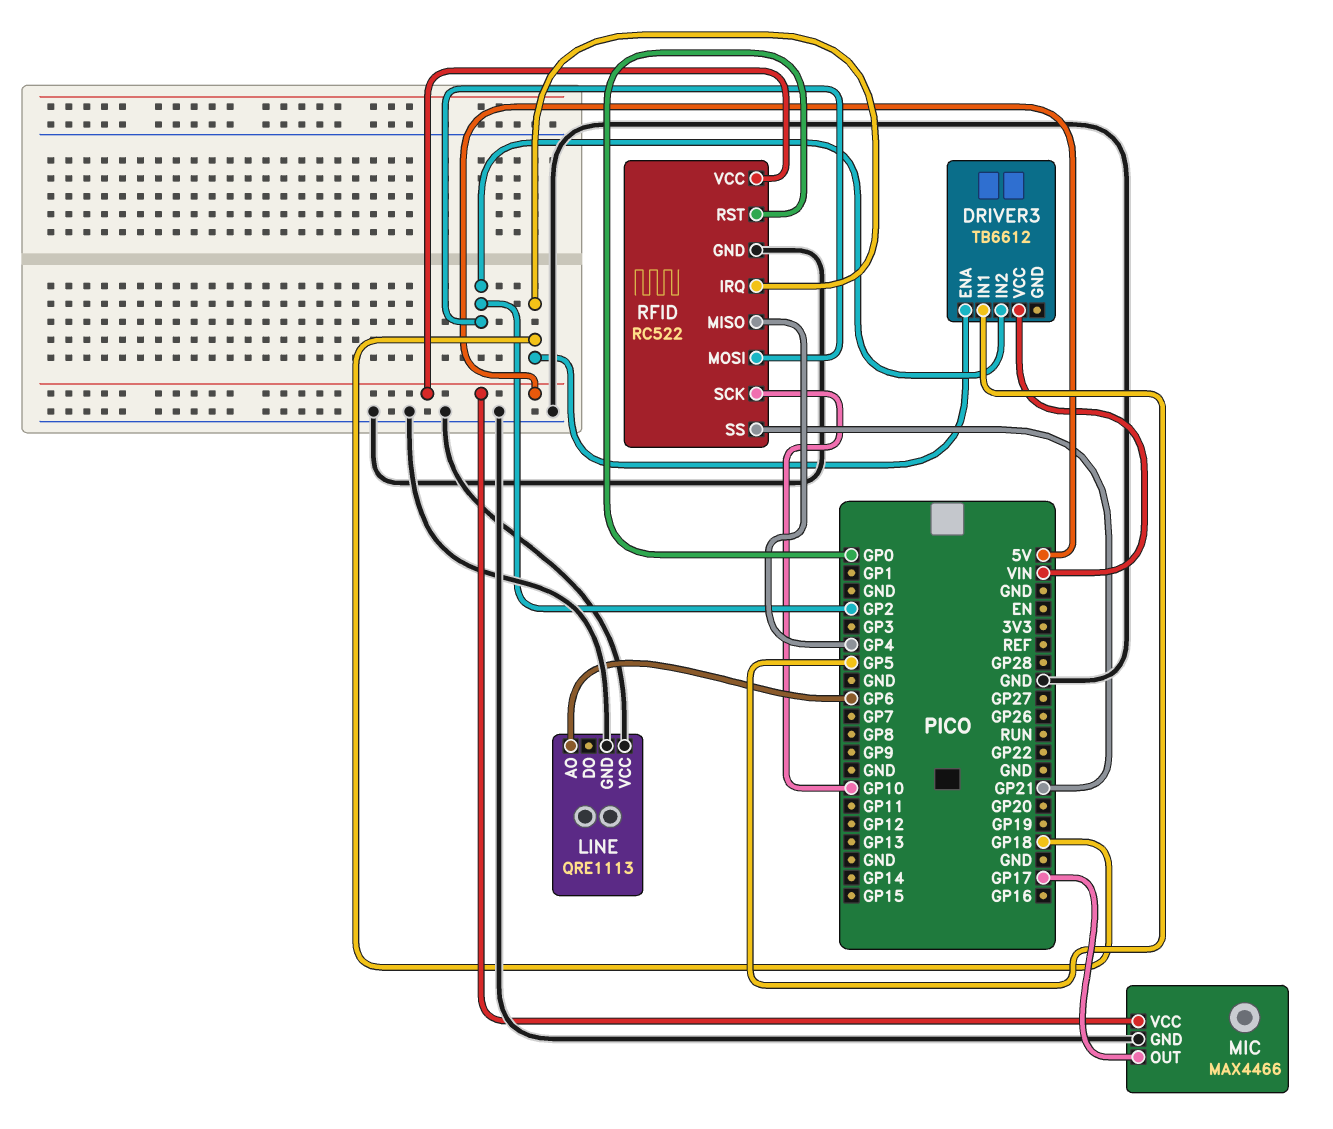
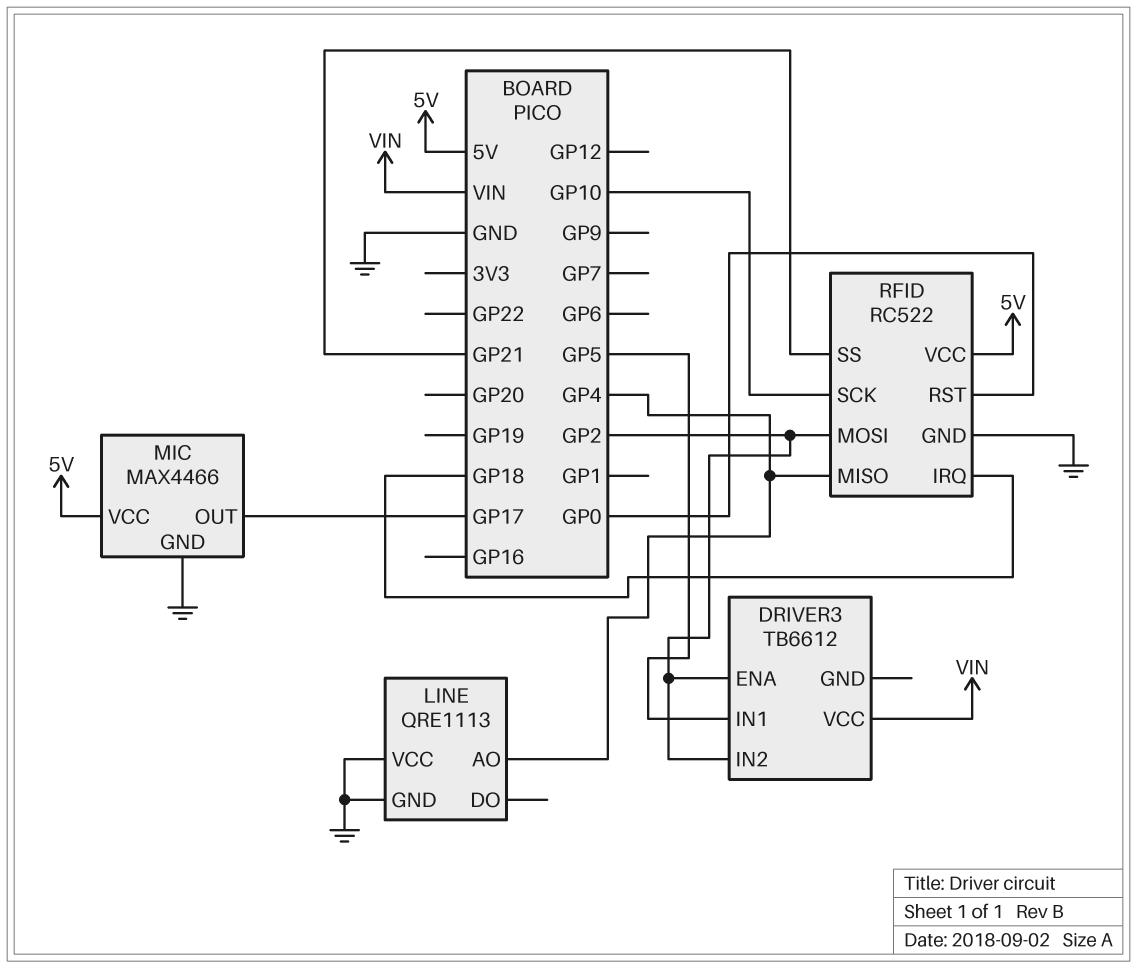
DRIVER3 pin ENA: GP18 -> GP2
LINE pin AO: GP6 -> GP4

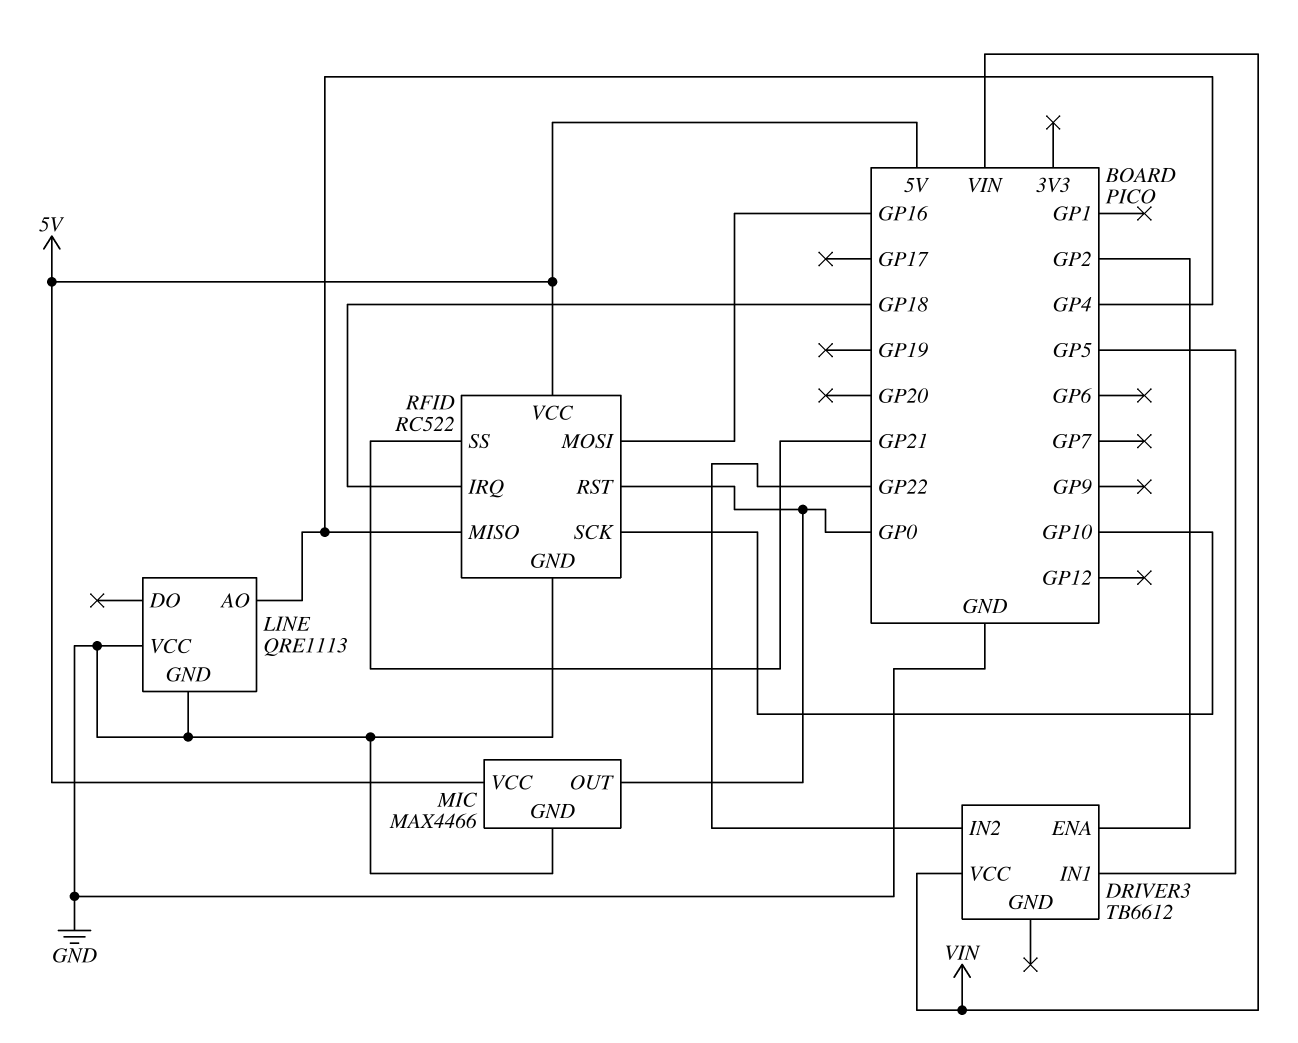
DRIVER3 pin IN2: GP2 -> GP22
MIC pin OUT: GP17 -> GP0
RFID pin MOSI: GP2 -> GP16

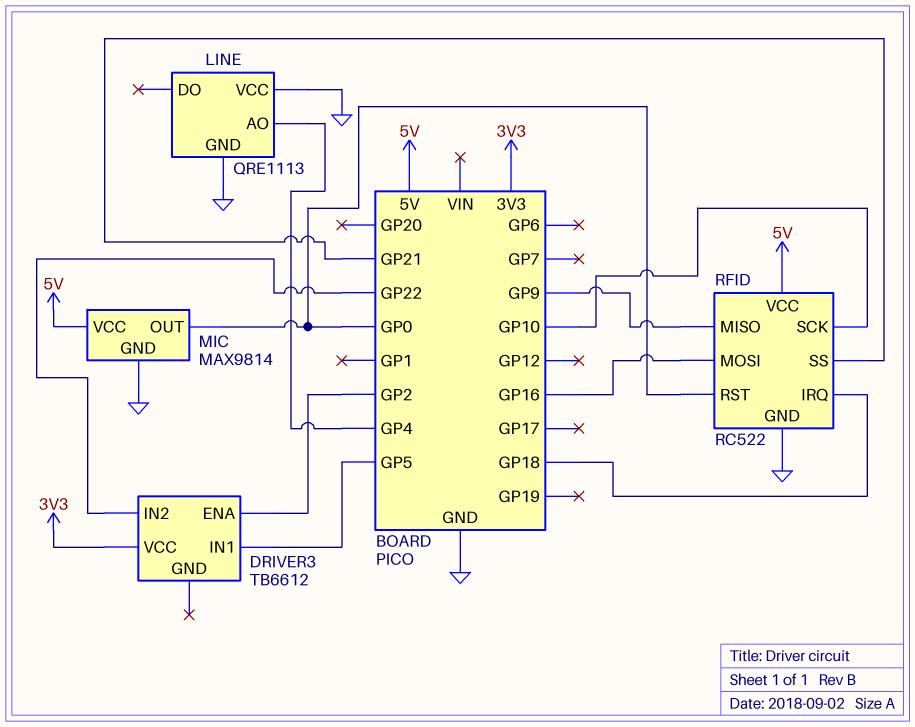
DRIVER3 pin VCC: VIN -> 3V3
MIC: MAX4466 -> MAX9814
RFID pin MISO: GP4 -> GP9

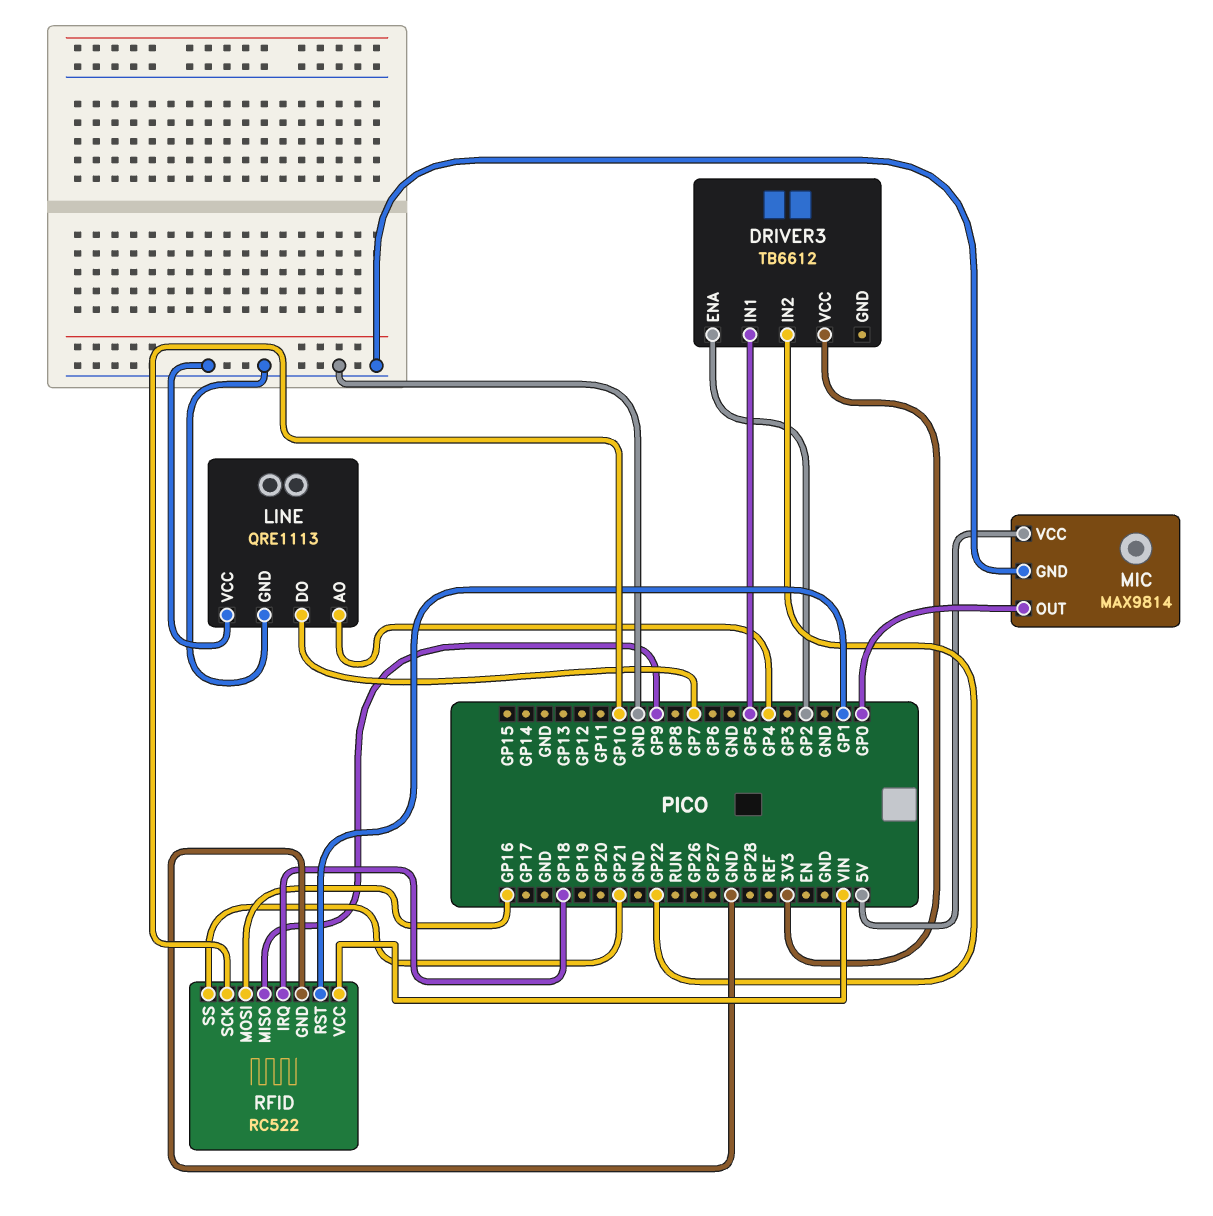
LINE pin DO: none -> GP7
RFID pin RST: GP0 -> GP1
RFID pin VCC: 5V -> VIN

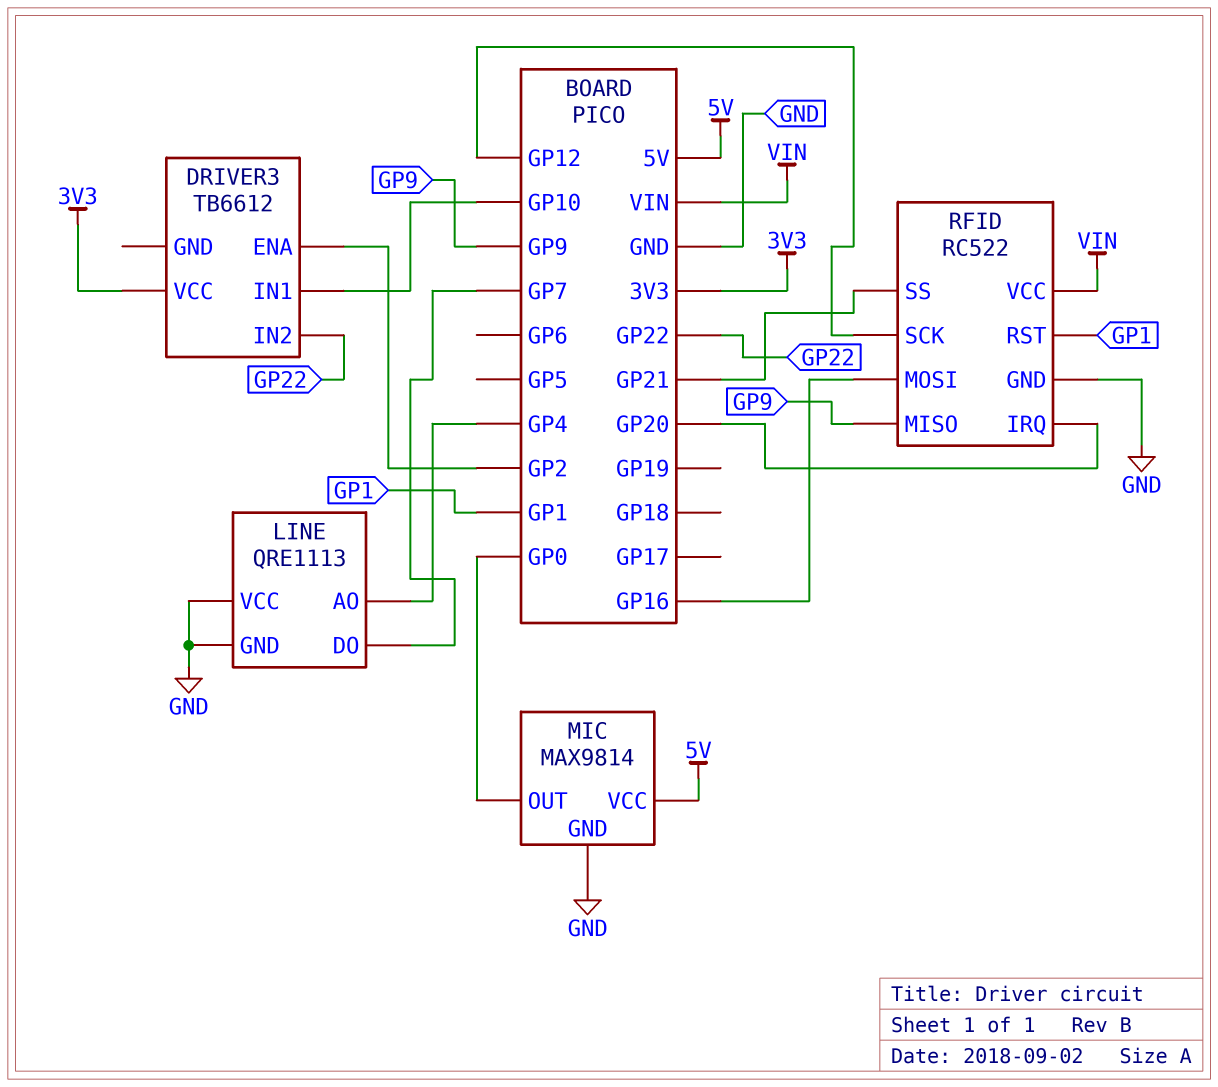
DRIVER3 pin IN1: GP5 -> GP10
RFID pin IRQ: GP18 -> GP20
RFID pin SCK: GP10 -> GP12

